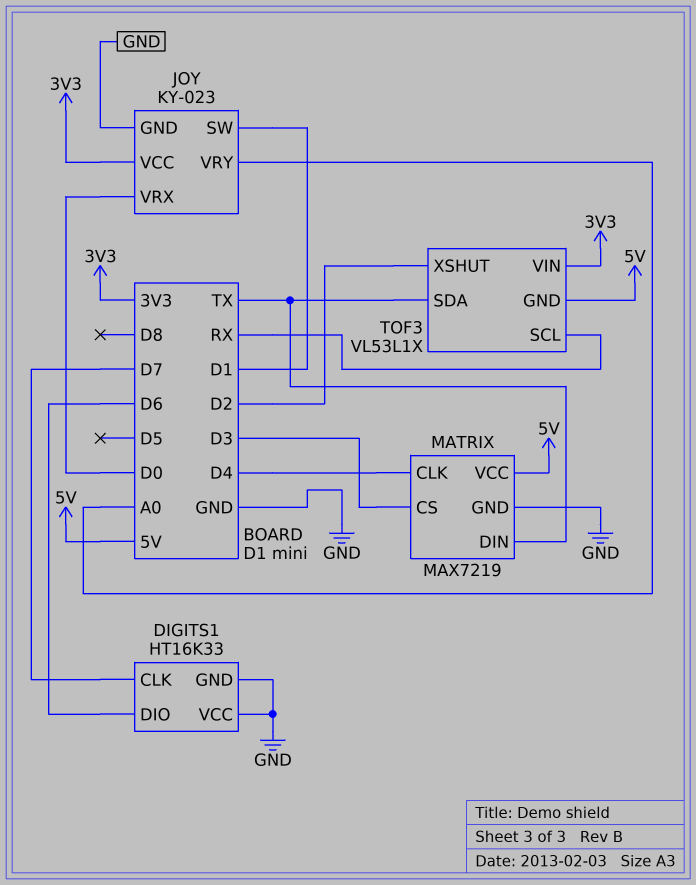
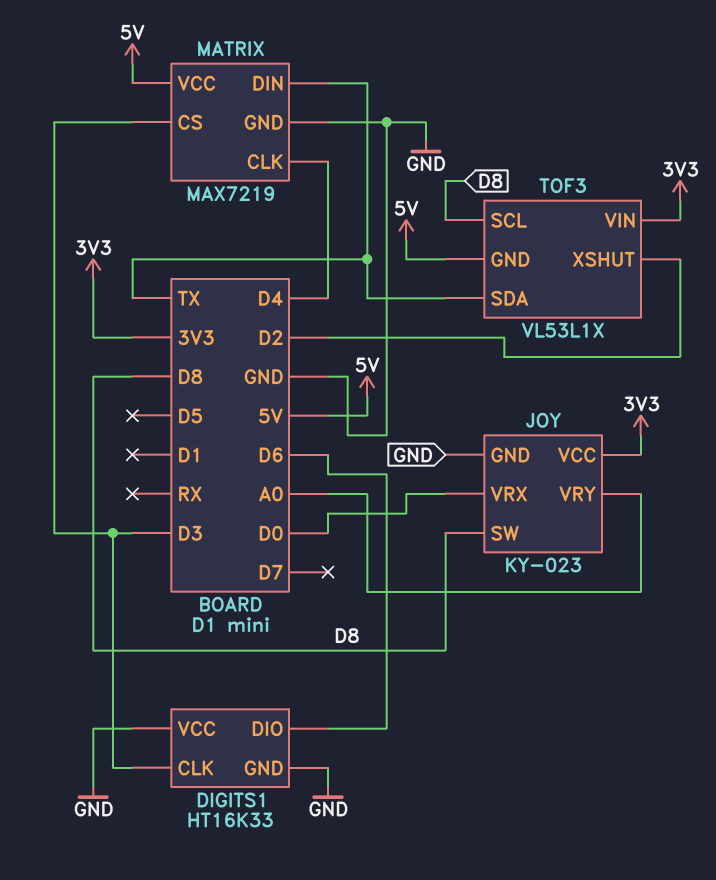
DIGITS1 pin CLK: D7 -> D3
JOY pin SW: D1 -> D8
TOF3 pin SCL: RX -> D8

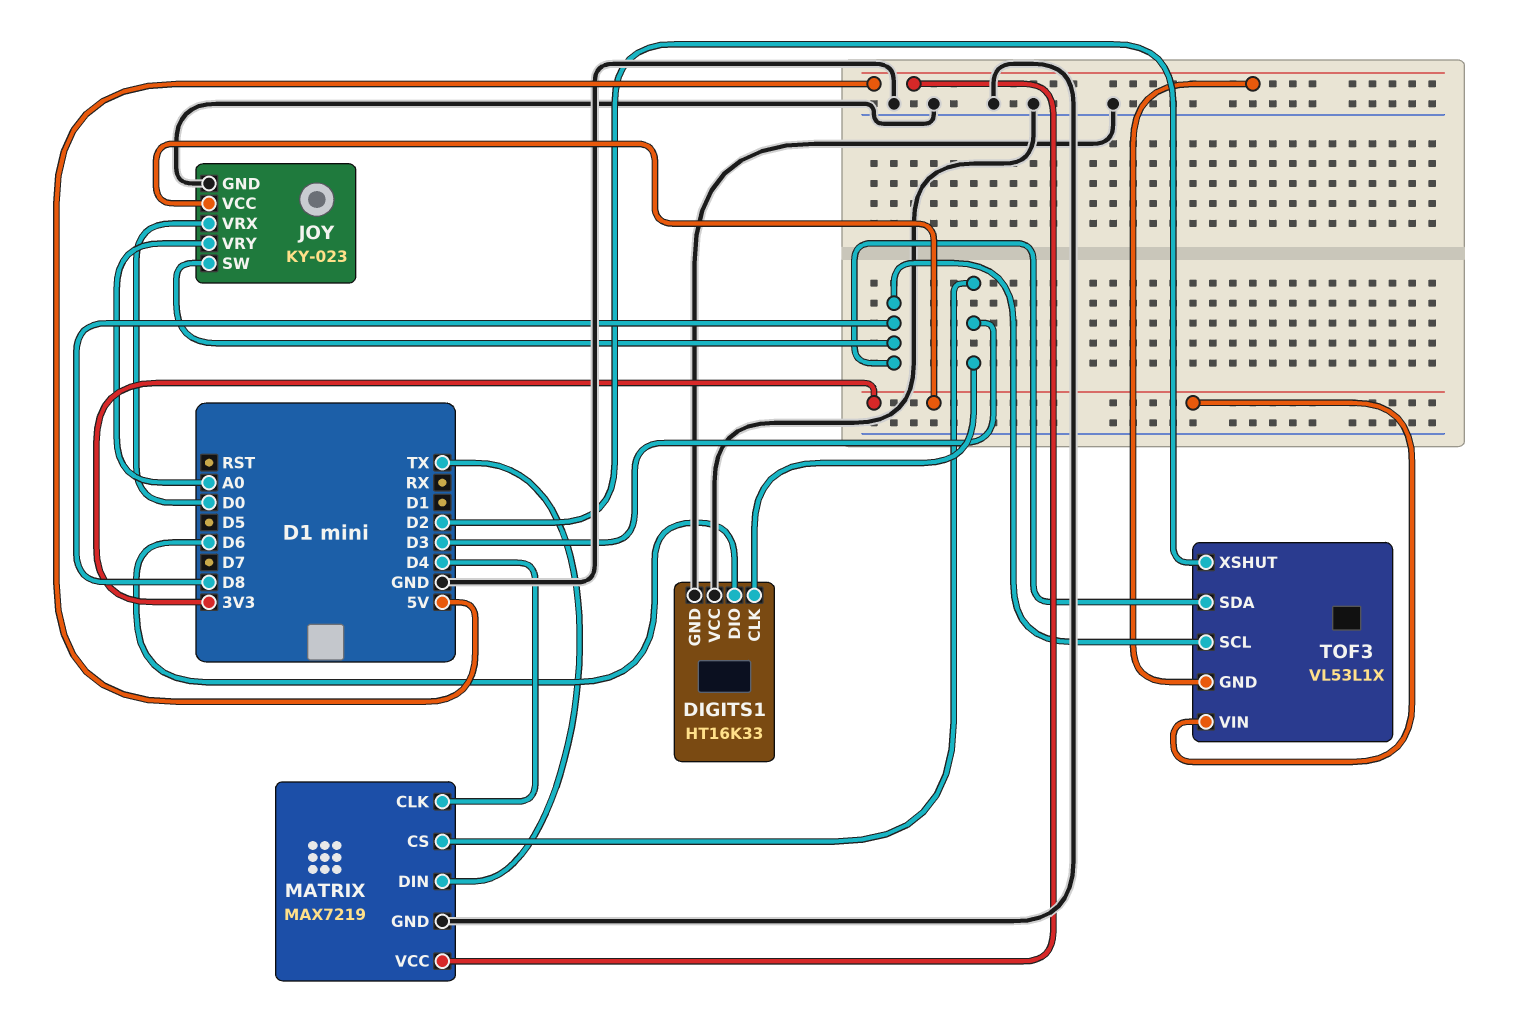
TOF3 pin SDA: TX -> D8

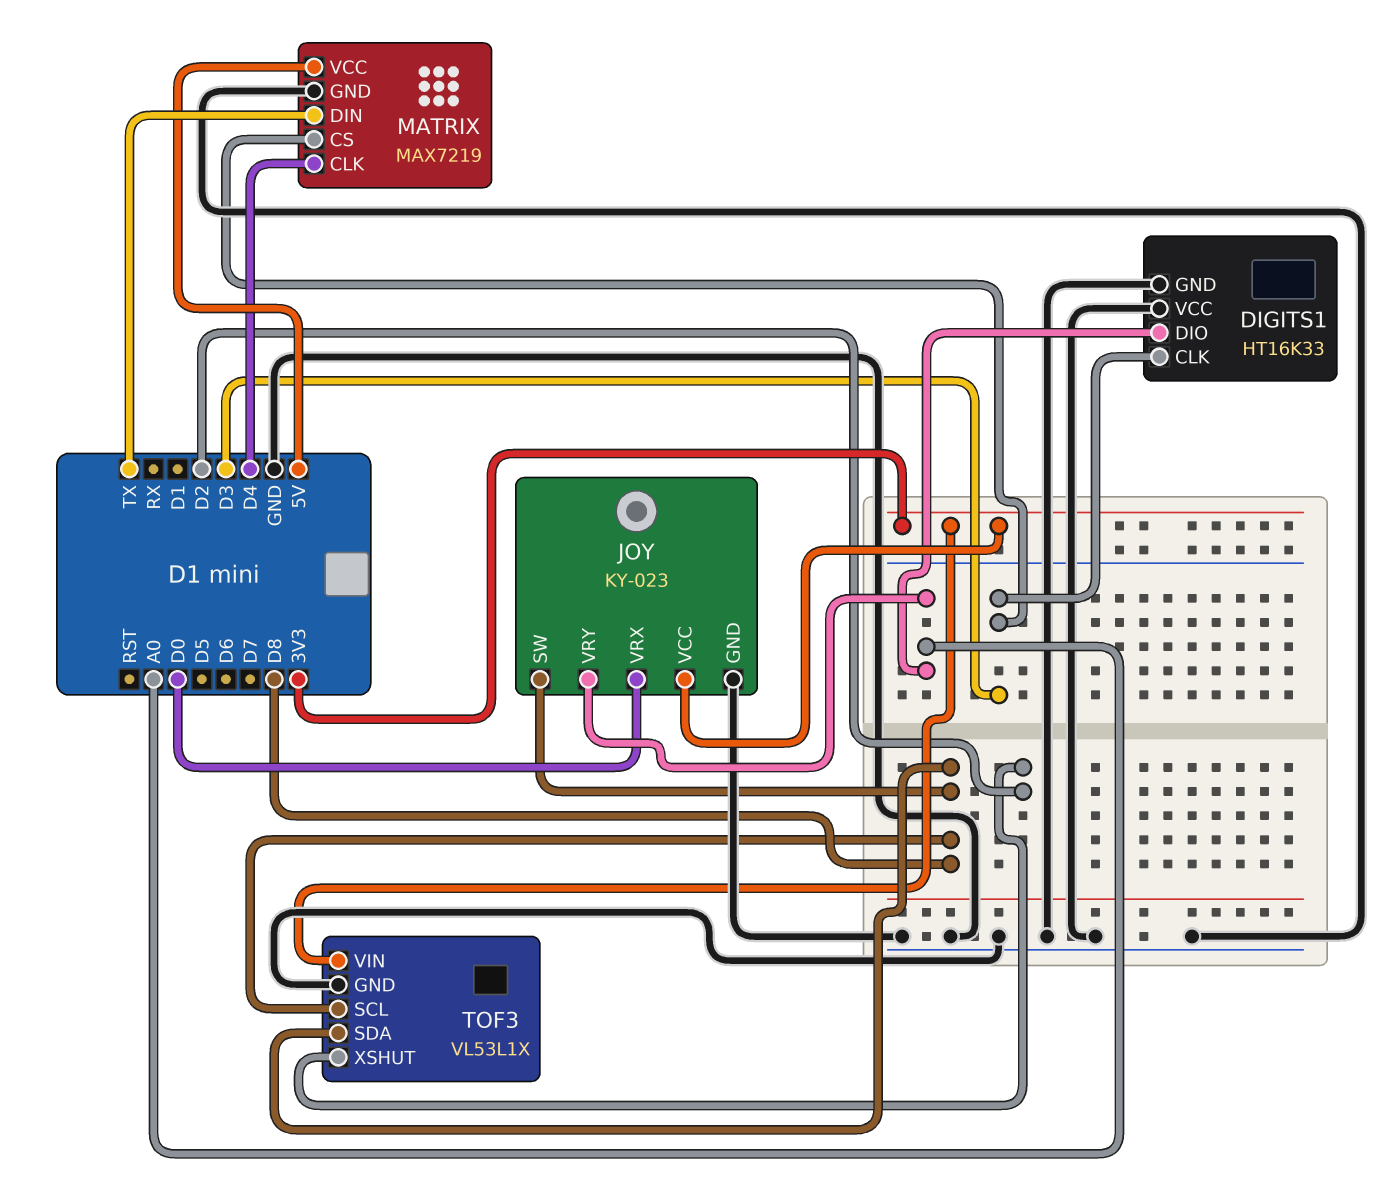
DIGITS1 pin DIO: D6 -> A0
TOF3 pin GND: 5V -> GND

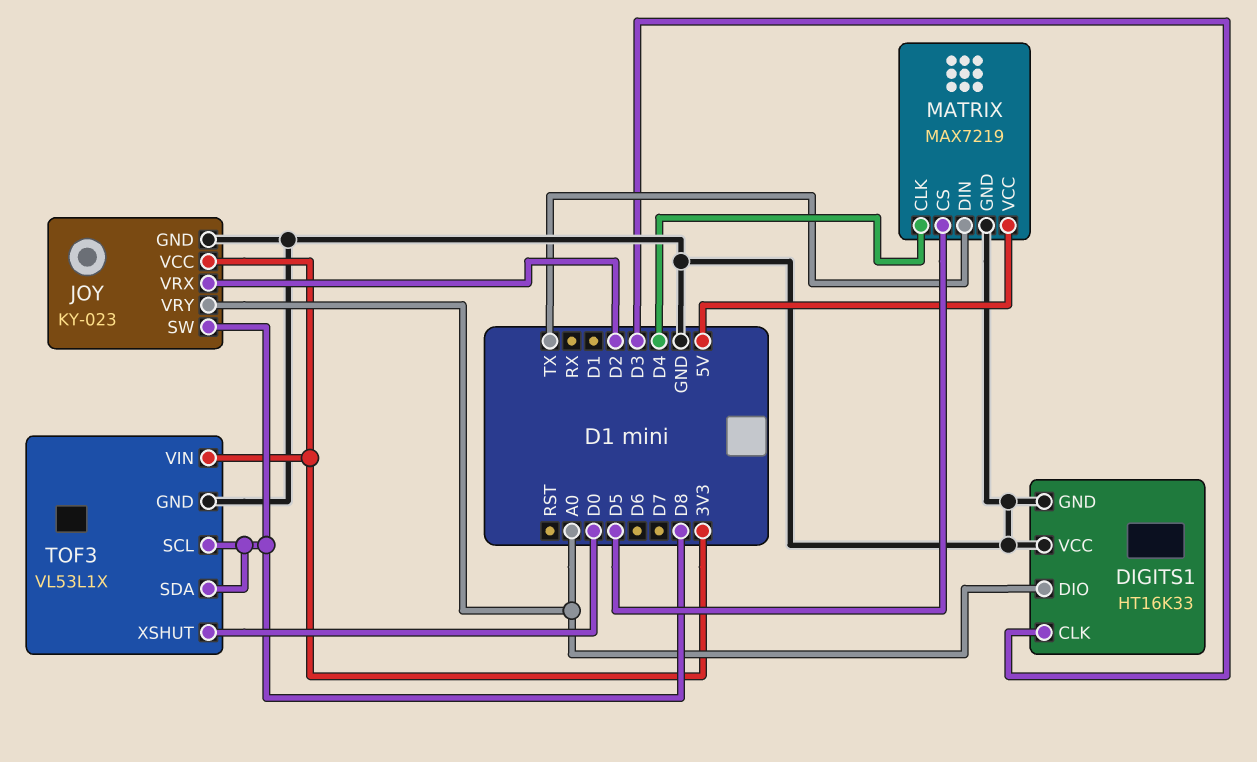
JOY pin VRX: D0 -> D2
MATRIX pin CS: D3 -> D5
TOF3 pin XSHUT: D2 -> D0

